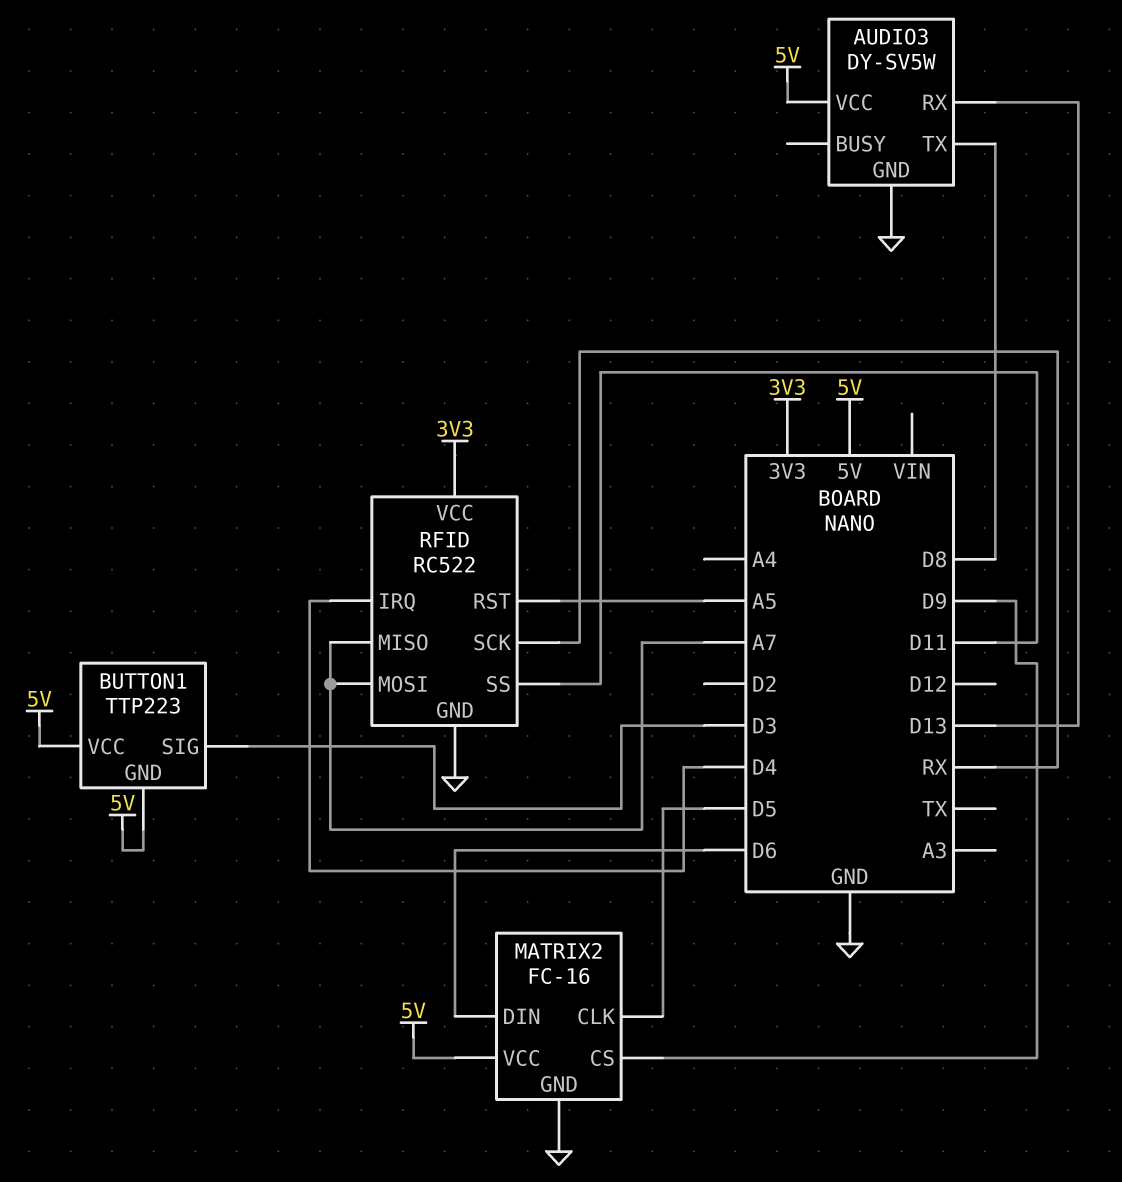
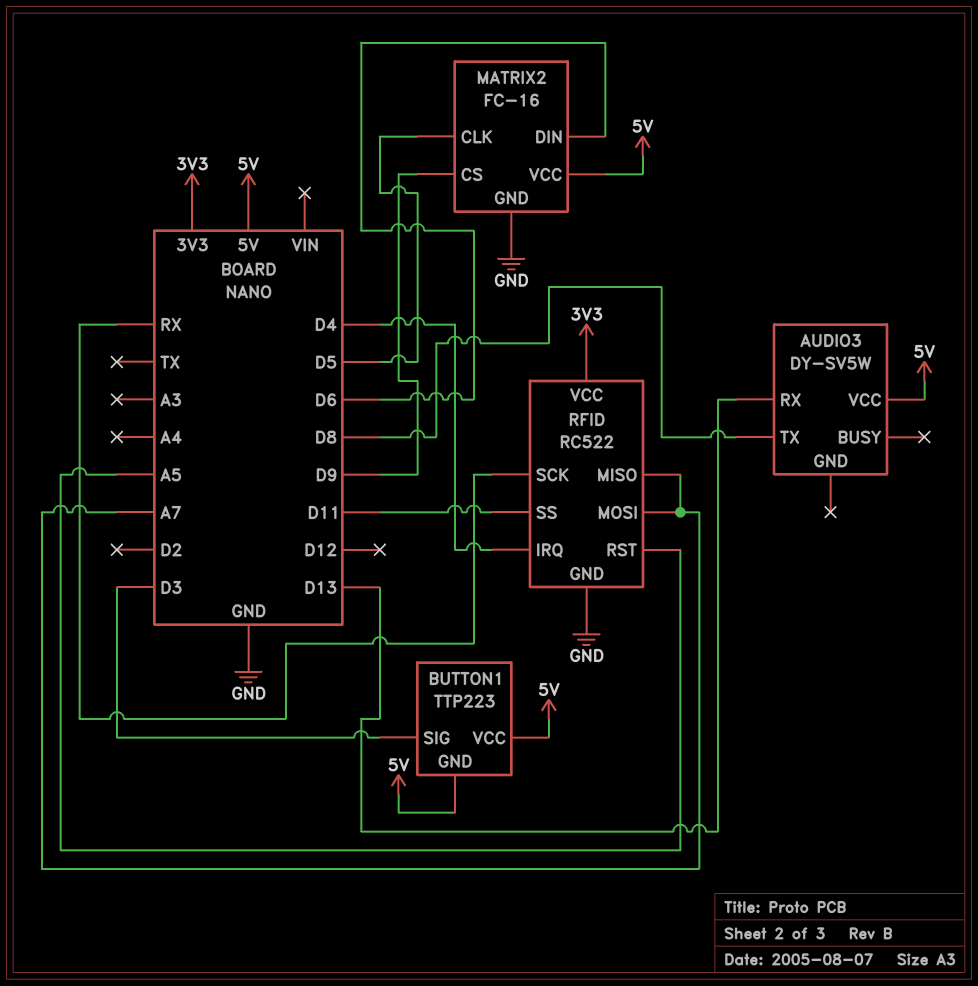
AUDIO3 pin GND: GND -> none

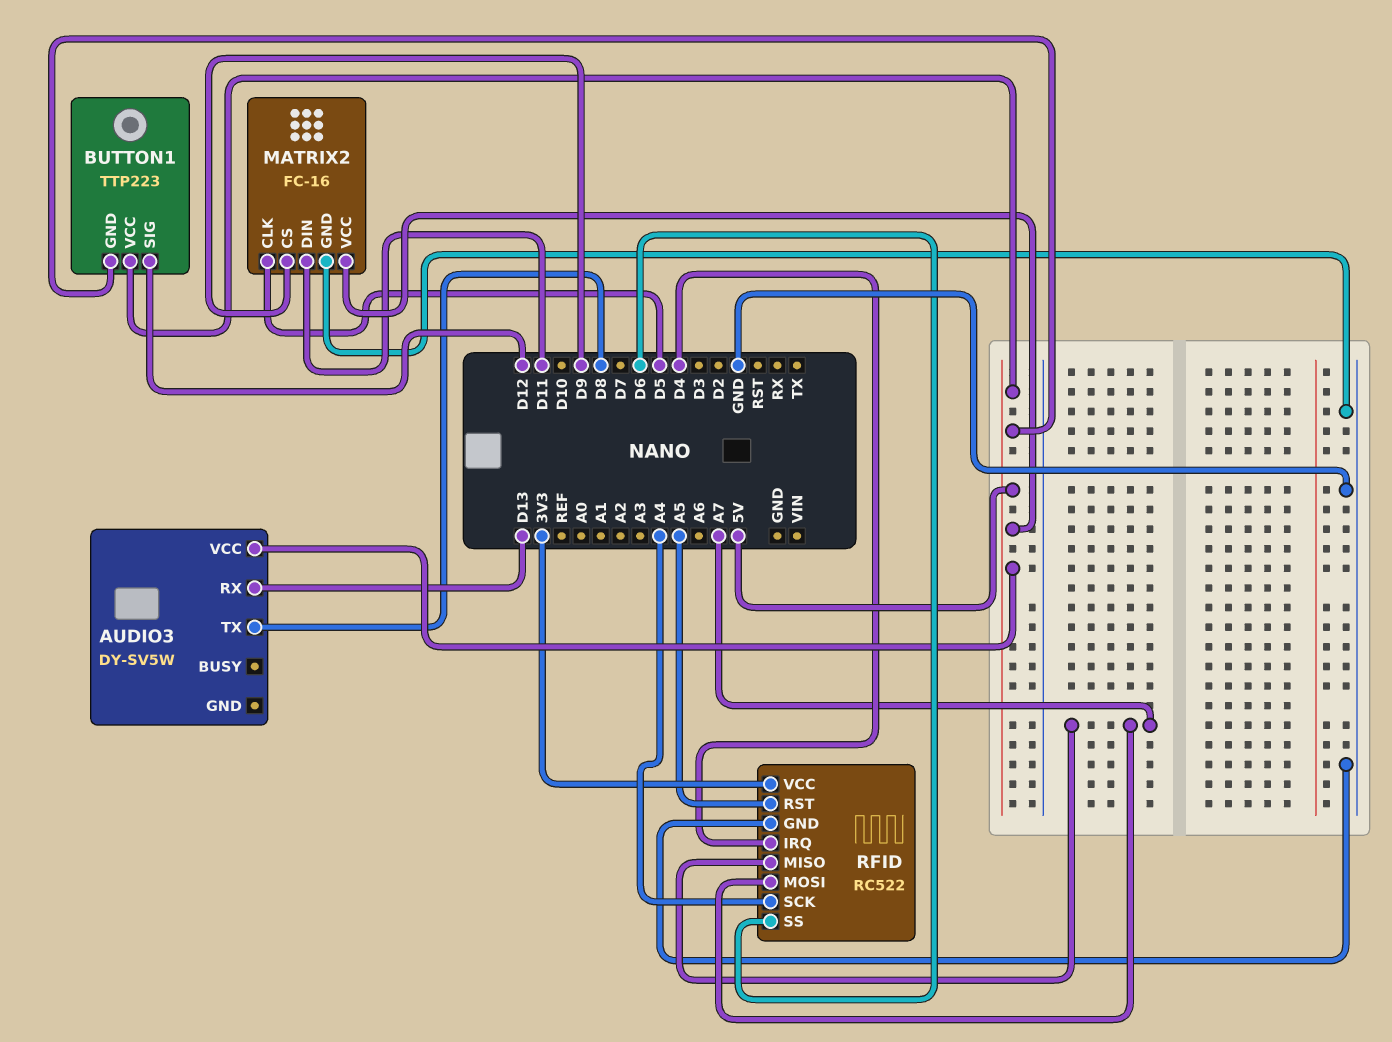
BUTTON1 pin SIG: D3 -> D12
MATRIX2 pin DIN: D6 -> D11
RFID pin SCK: RX -> A4
RFID pin SS: D11 -> D6

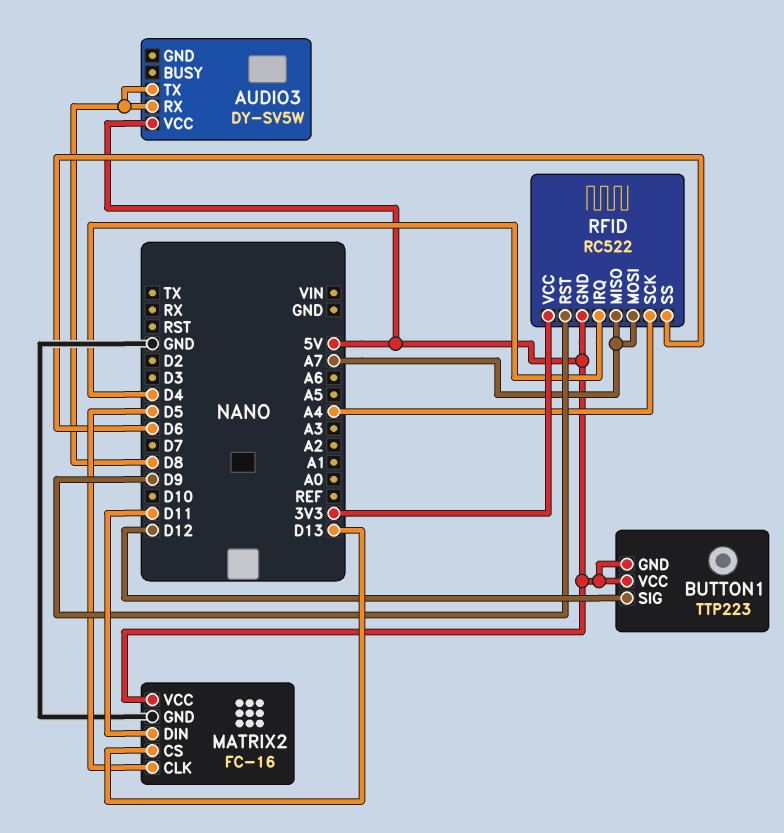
AUDIO3 pin RX: D13 -> D8
MATRIX2 pin CS: D9 -> D13
RFID pin GND: GND -> 5V
RFID pin RST: A5 -> D9

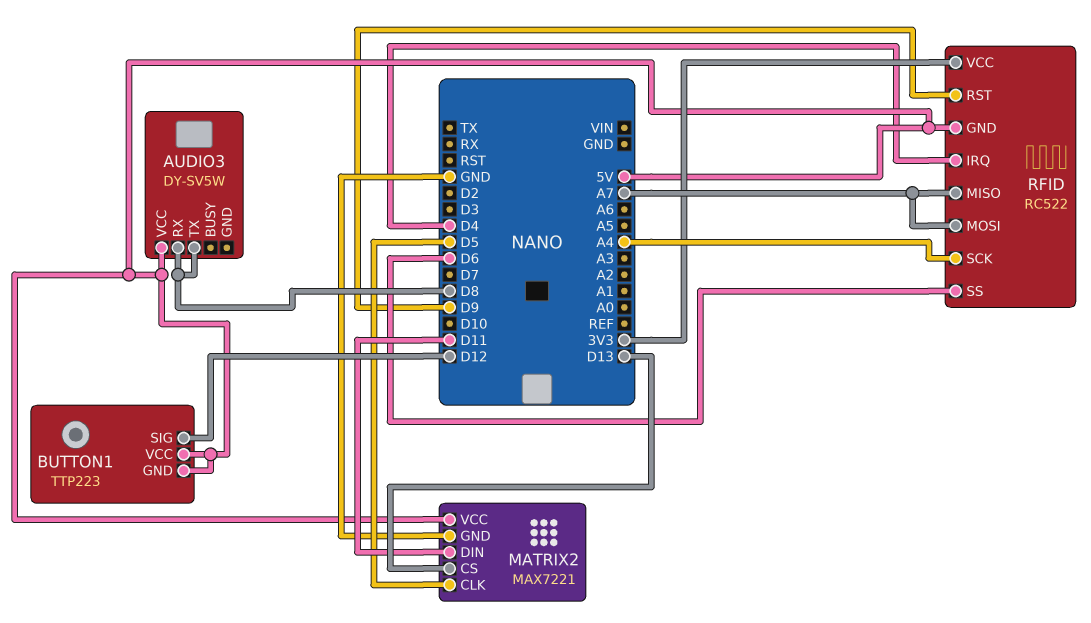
MATRIX2: FC-16 -> MAX7221

